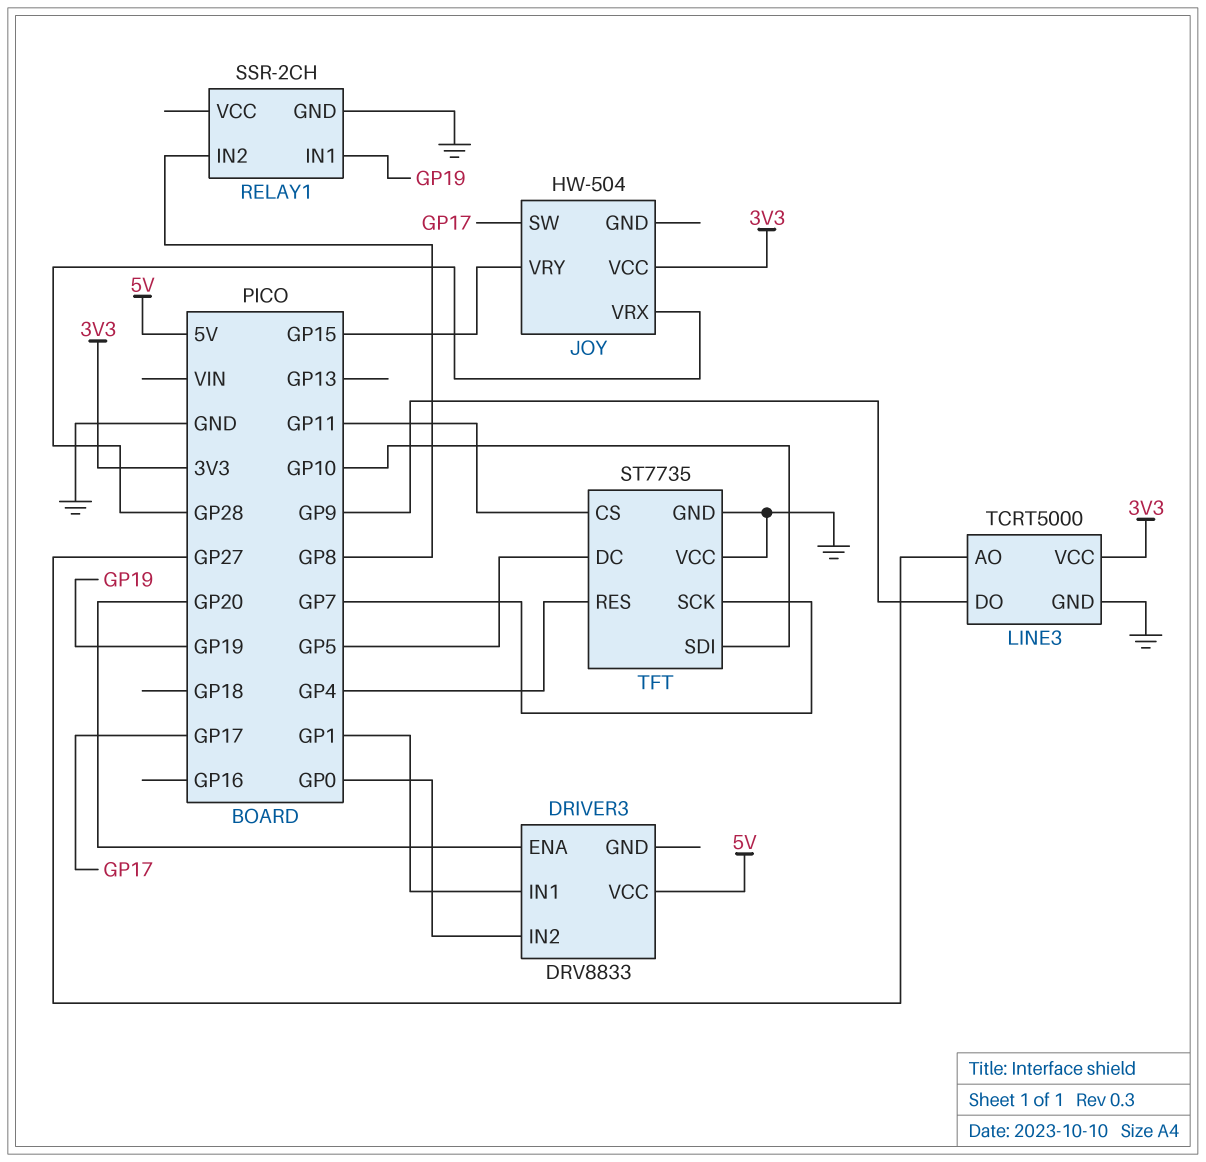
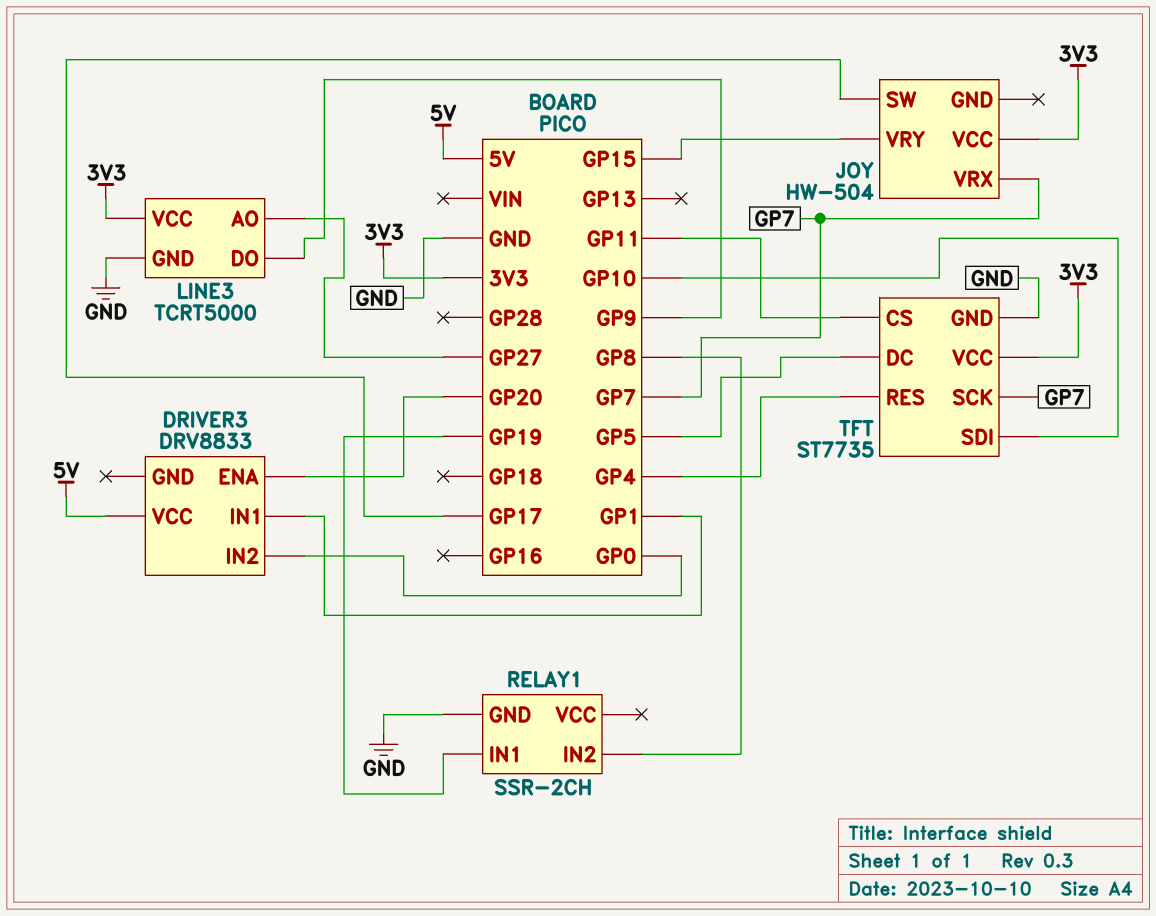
JOY pin VRX: GP28 -> GP7
TFT pin VCC: GND -> 3V3

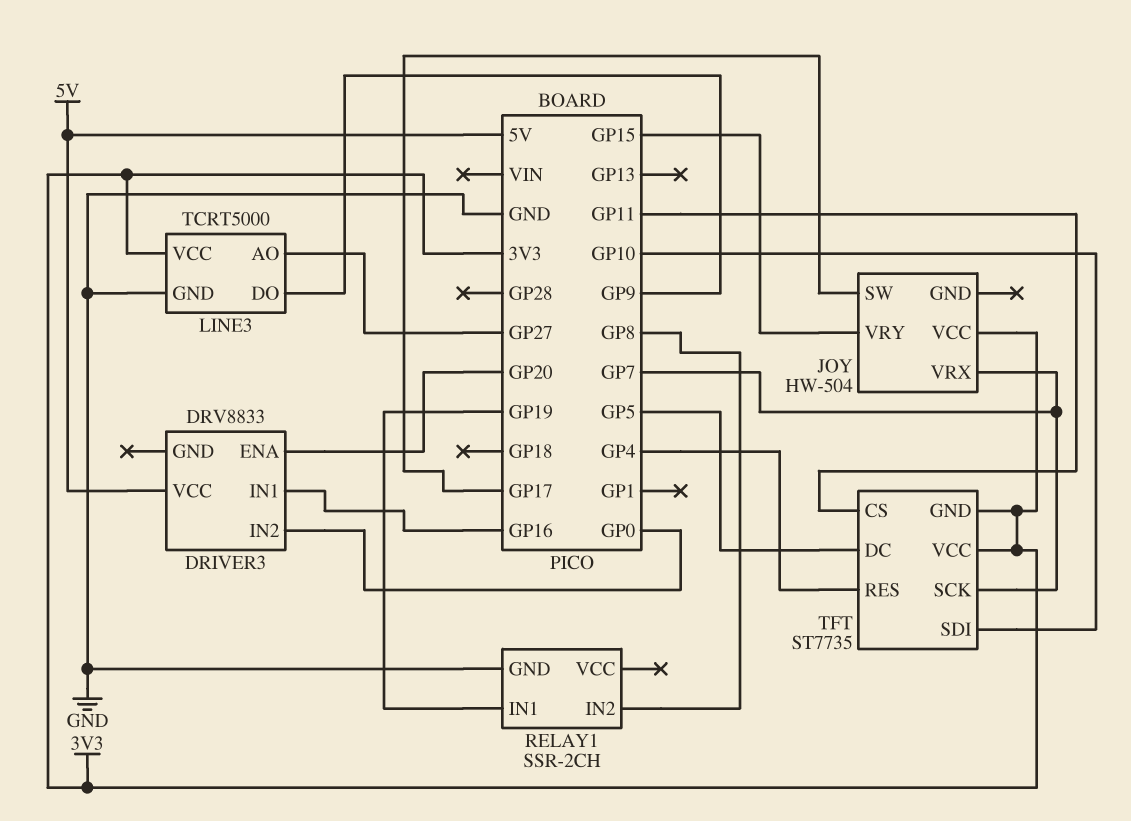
DRIVER3 pin IN1: GP1 -> GP16
TFT pin GND: GND -> 3V3

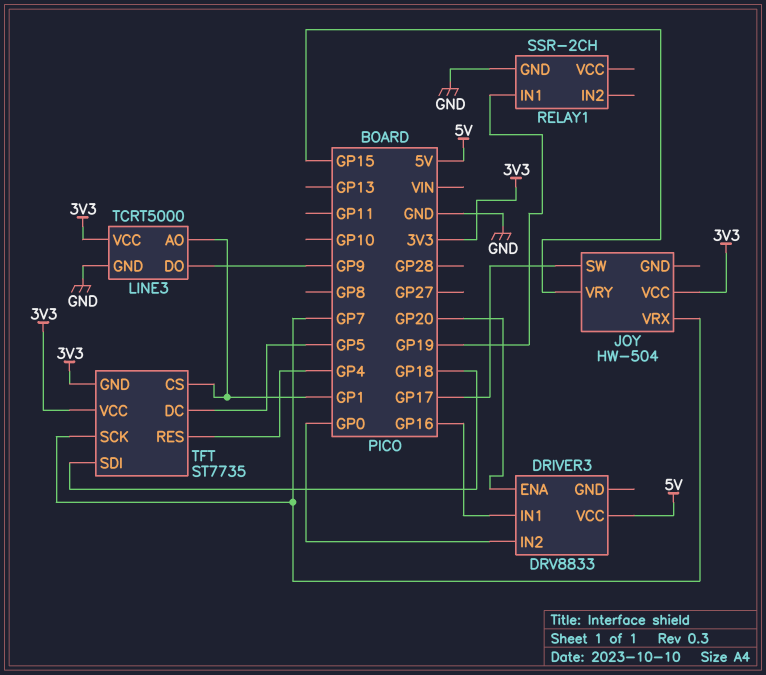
LINE3 pin AO: GP27 -> GP1
RELAY1 pin IN2: GP8 -> none
TFT pin CS: GP11 -> GP1
TFT pin SDI: GP10 -> GP18

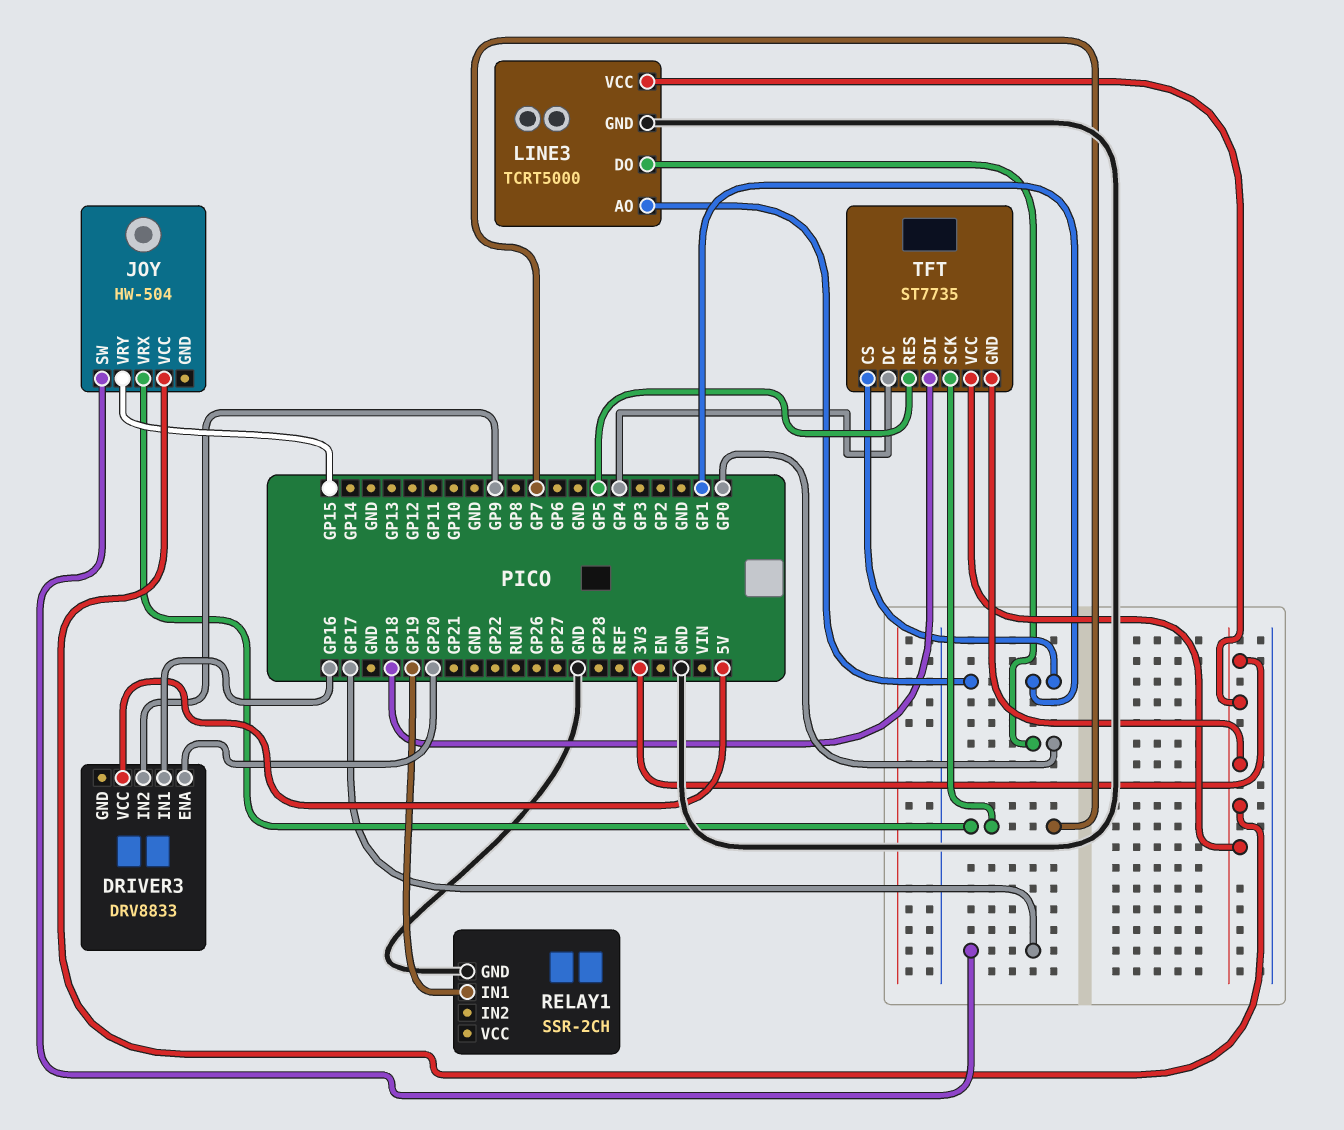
DRIVER3 pin IN2: GP0 -> GP9
LINE3 pin DO: GP9 -> GP0
TFT pin DC: GP5 -> GP4
TFT pin RES: GP4 -> GP5

